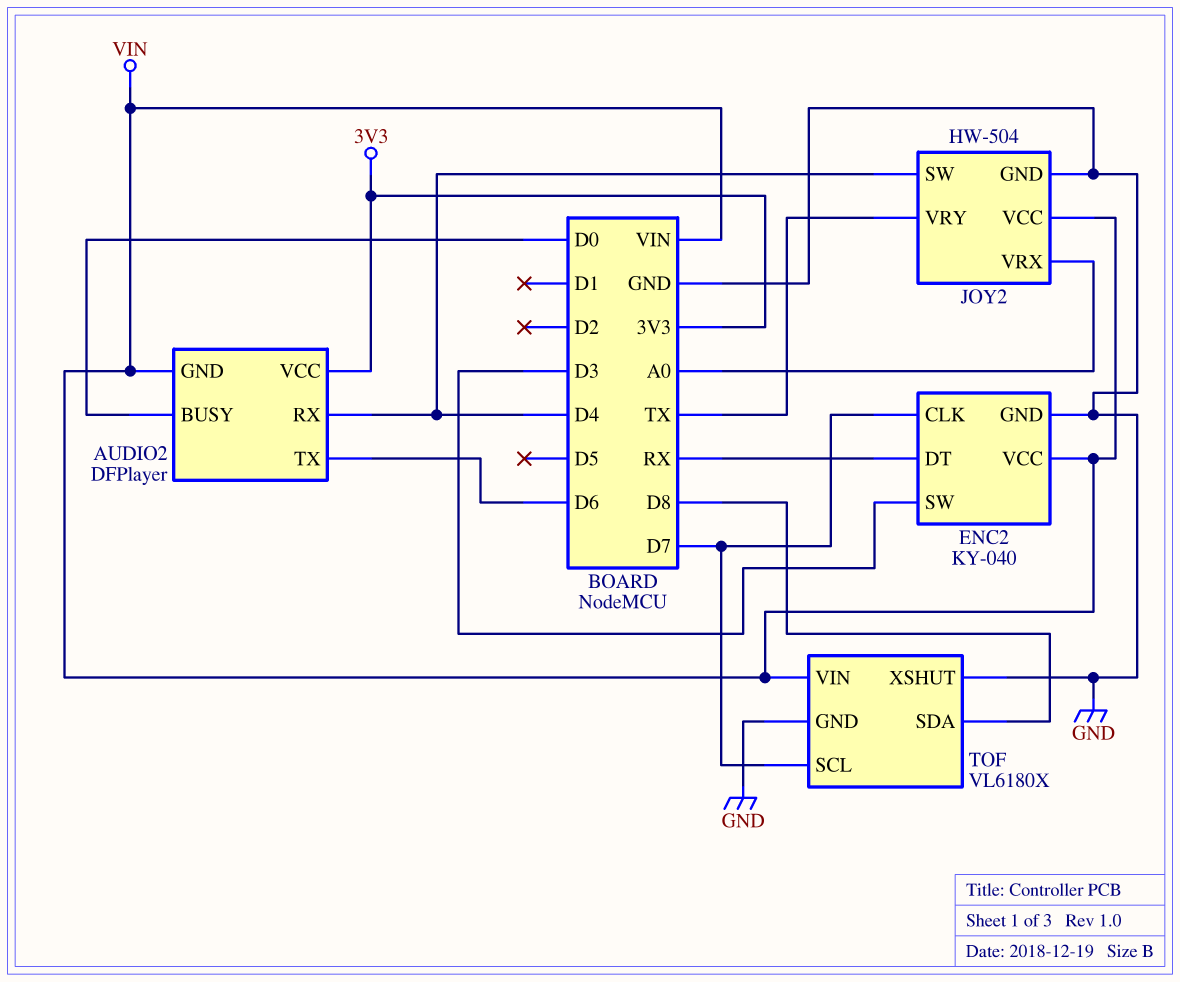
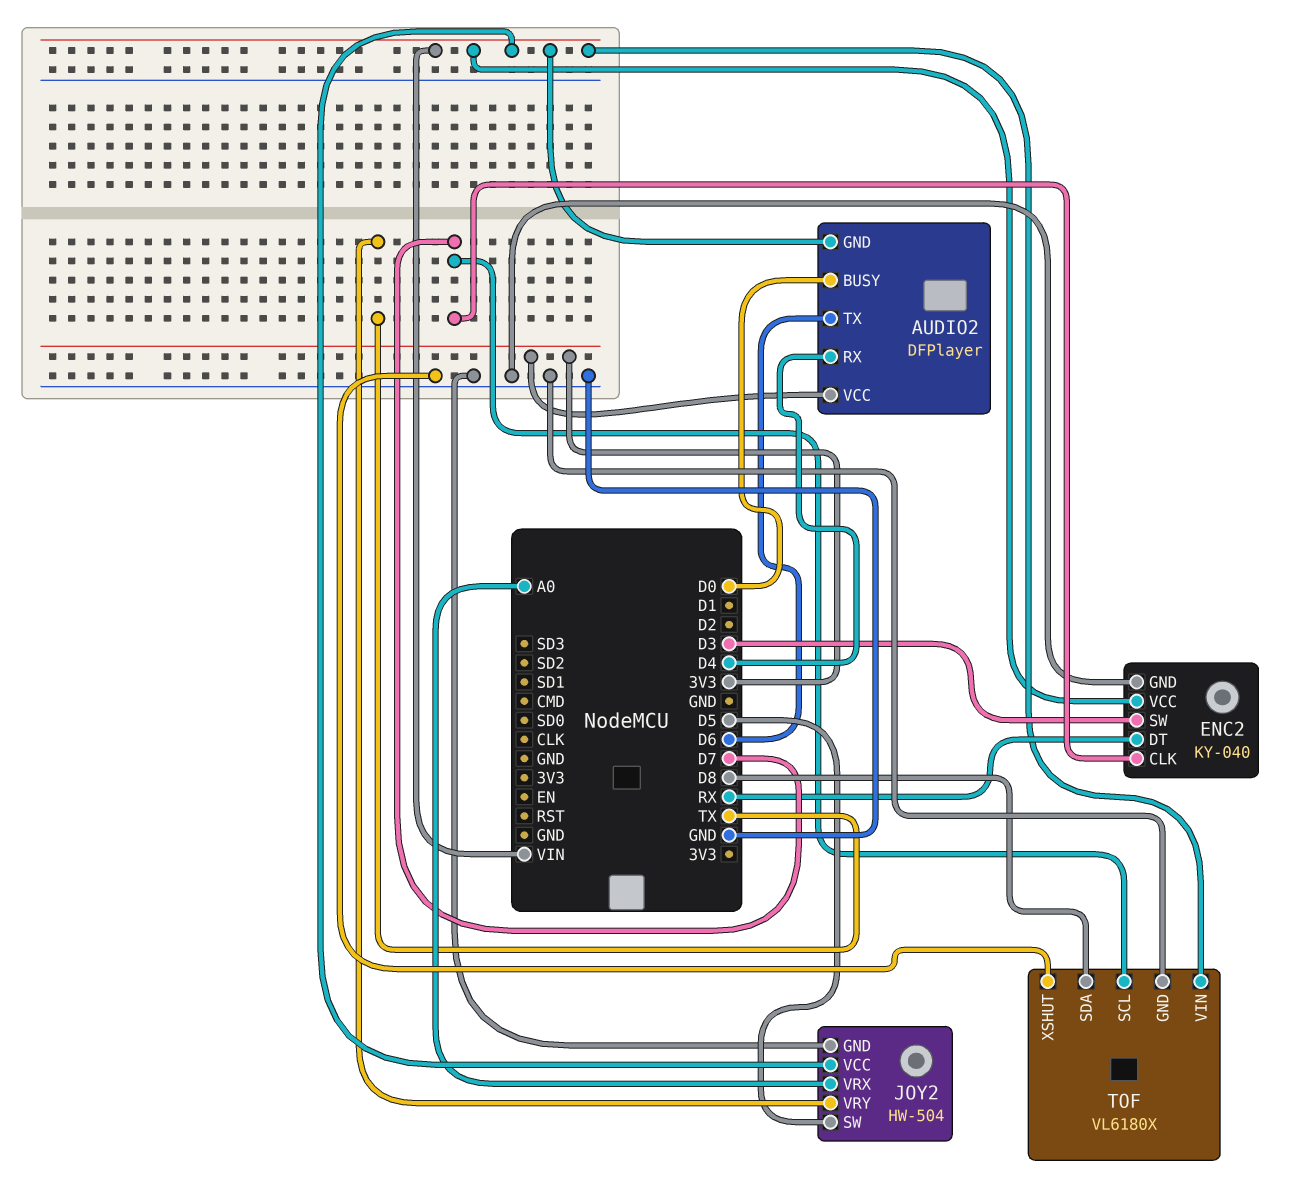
JOY2 pin SW: D4 -> D5

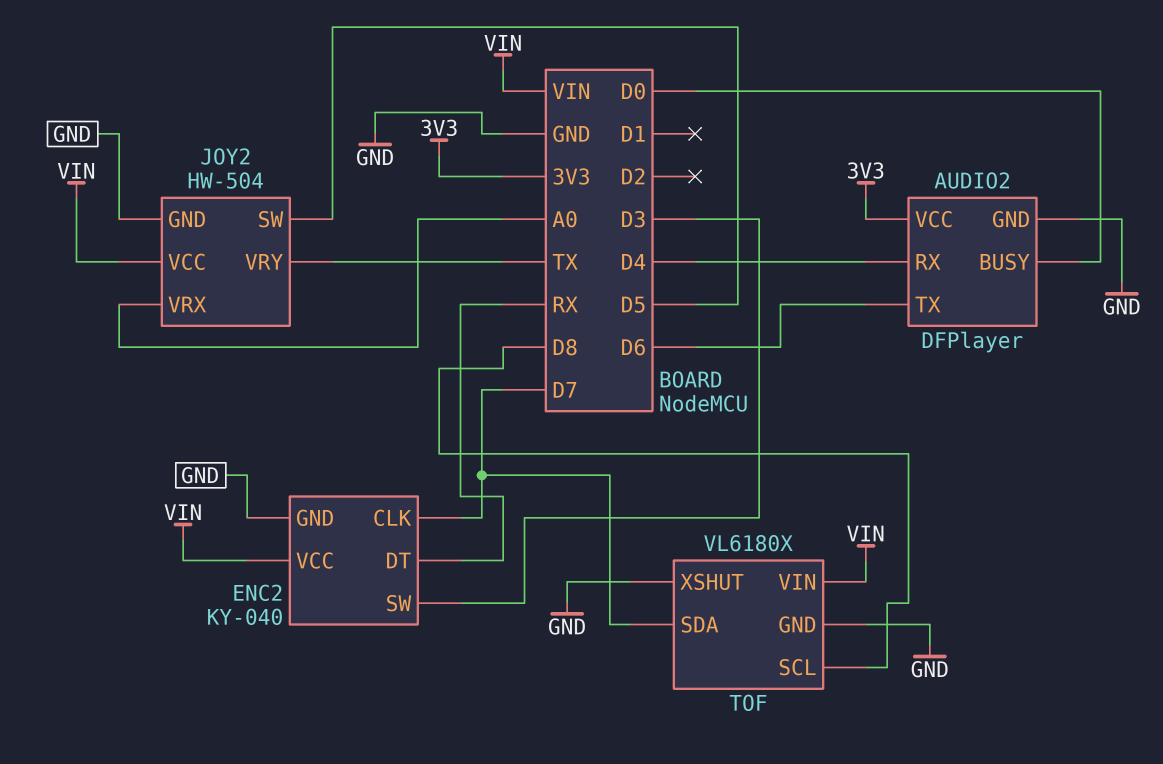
AUDIO2 pin GND: VIN -> GND
TOF pin SCL: D7 -> D8
TOF pin SDA: D8 -> D7

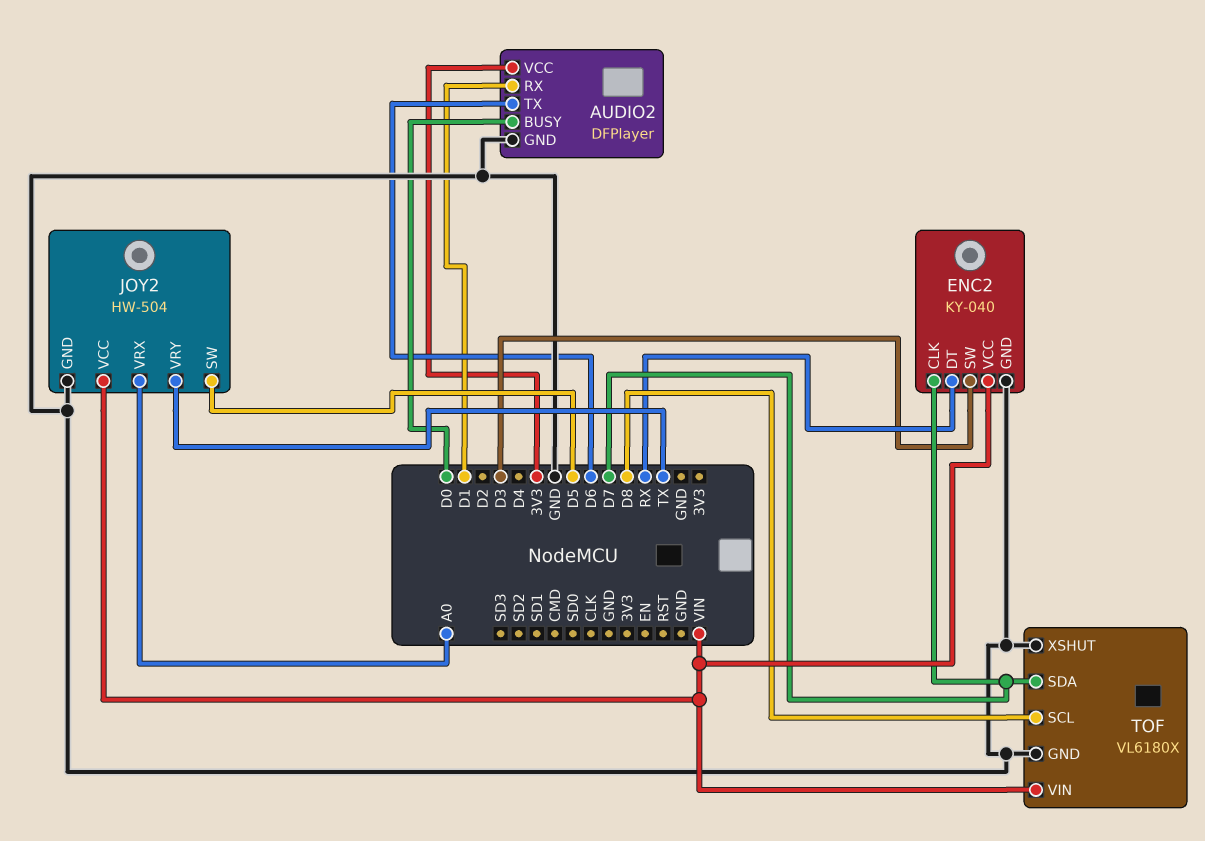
AUDIO2 pin RX: D4 -> D1

